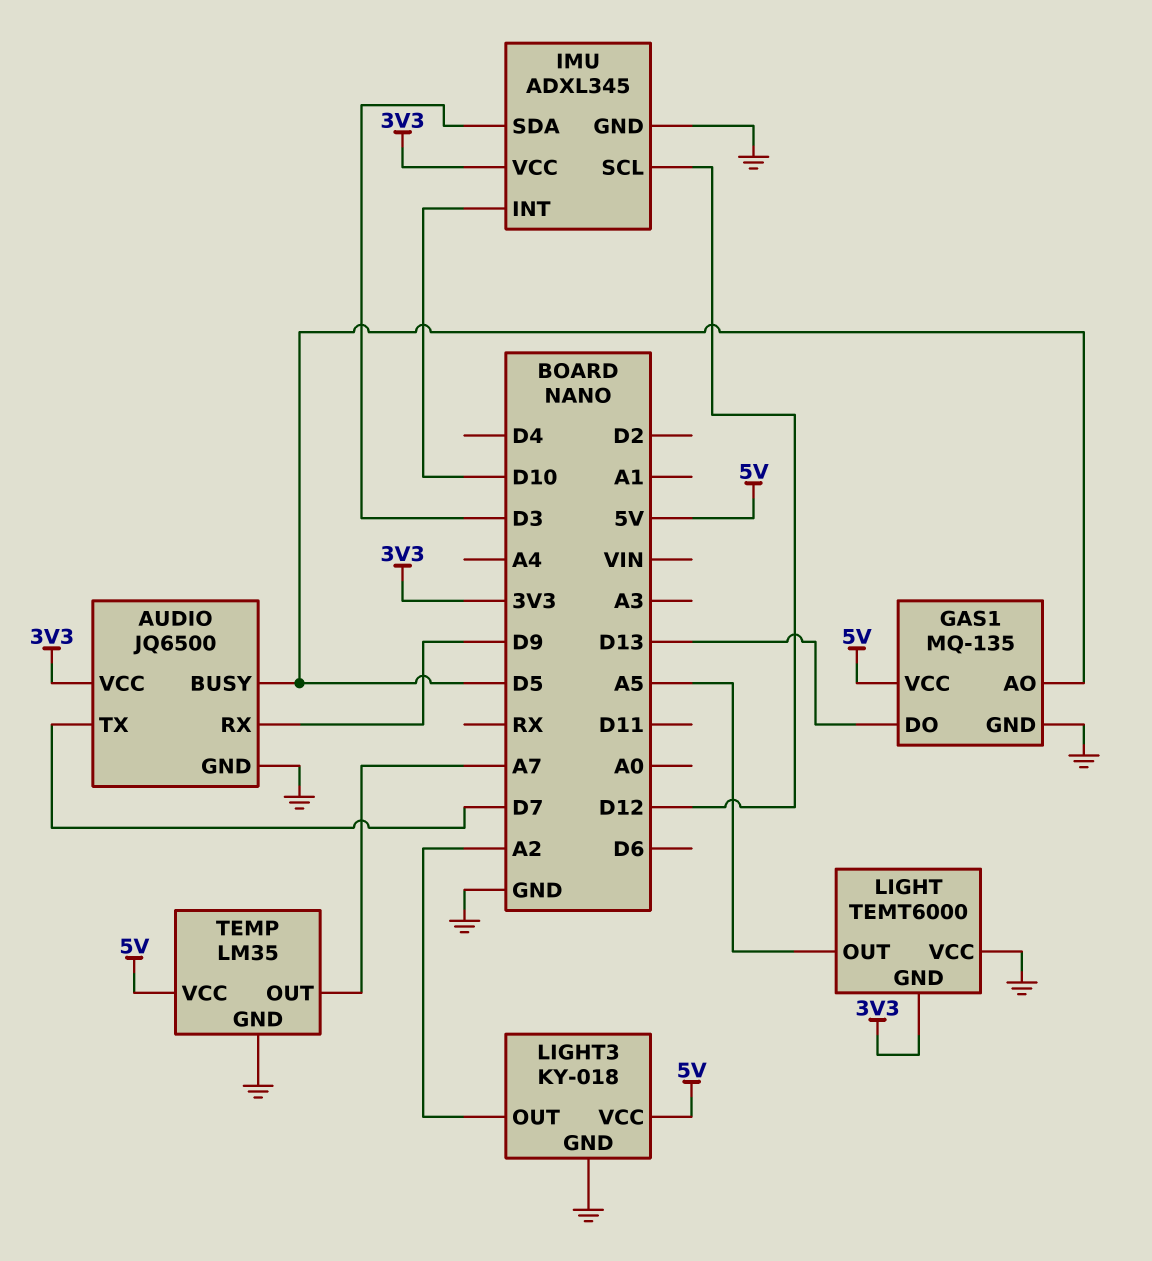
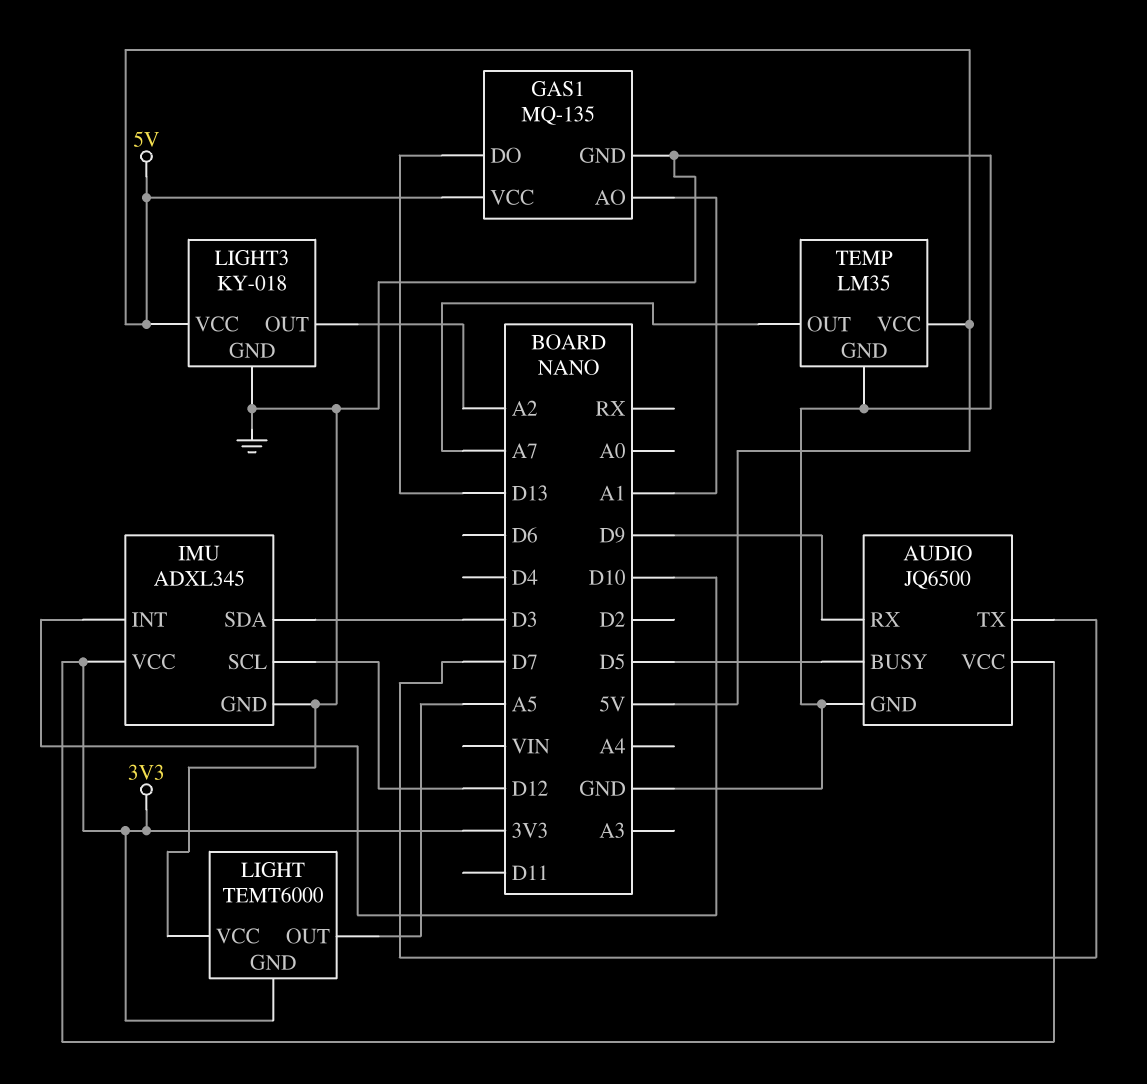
GAS1 pin AO: D5 -> A1

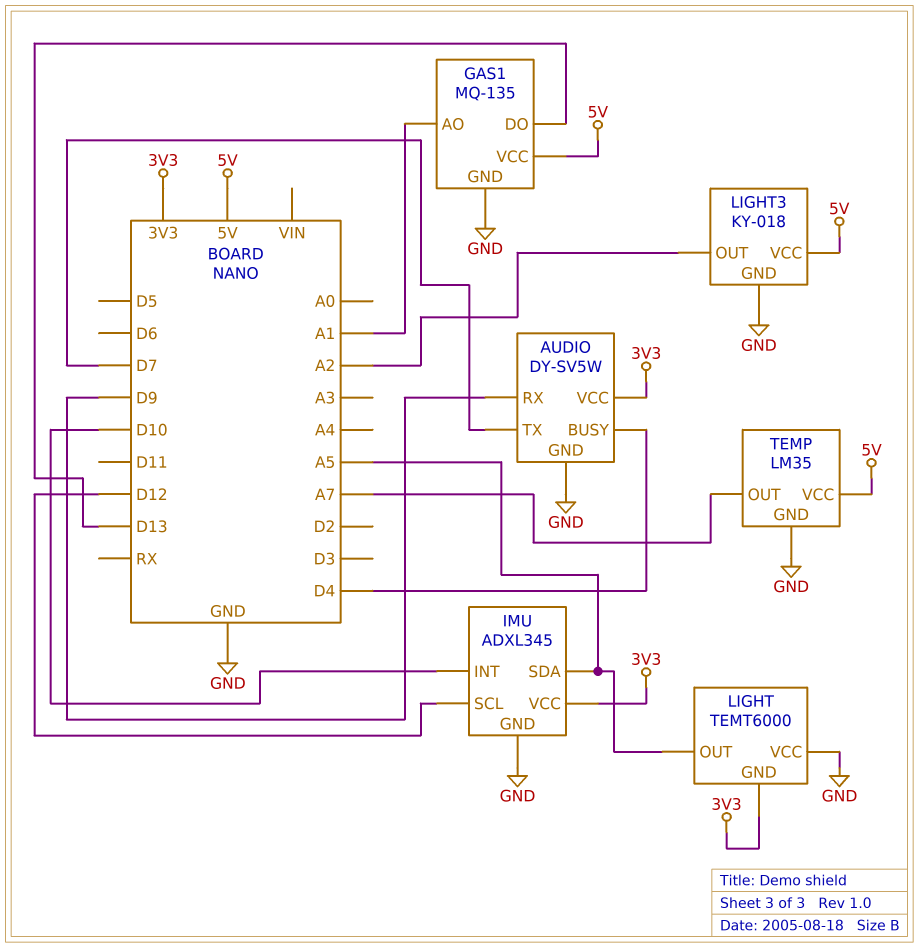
AUDIO: JQ6500 -> DY-SV5W
AUDIO pin BUSY: D5 -> D4
IMU pin SDA: D3 -> A5

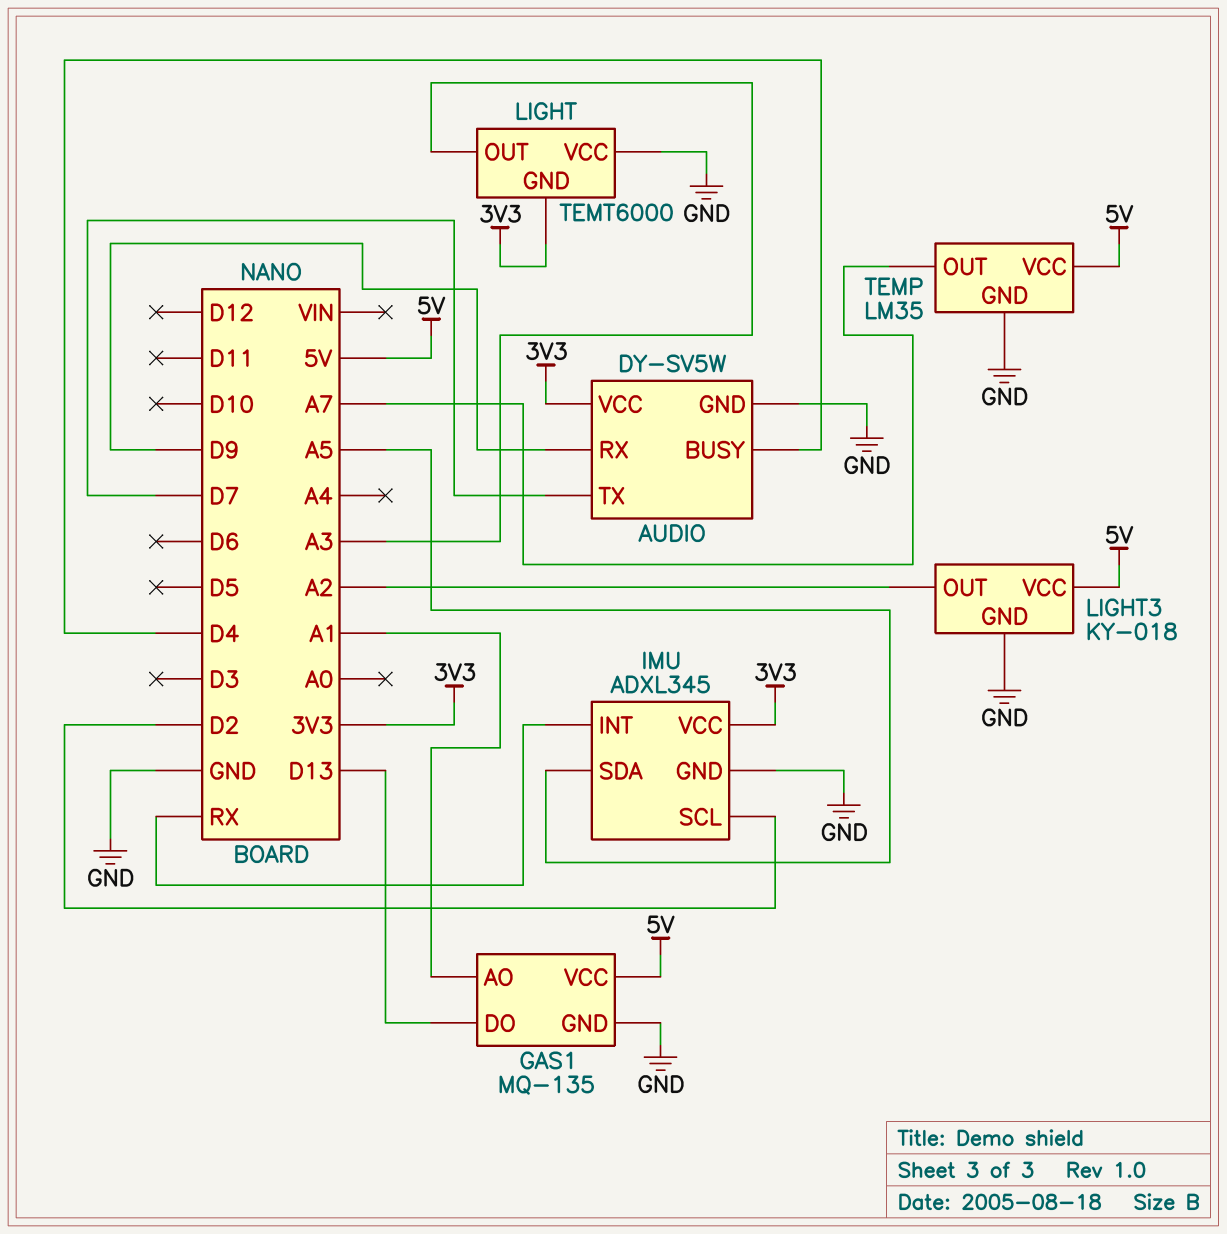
IMU pin INT: D10 -> RX
IMU pin SCL: D12 -> D2
LIGHT pin OUT: A5 -> A3

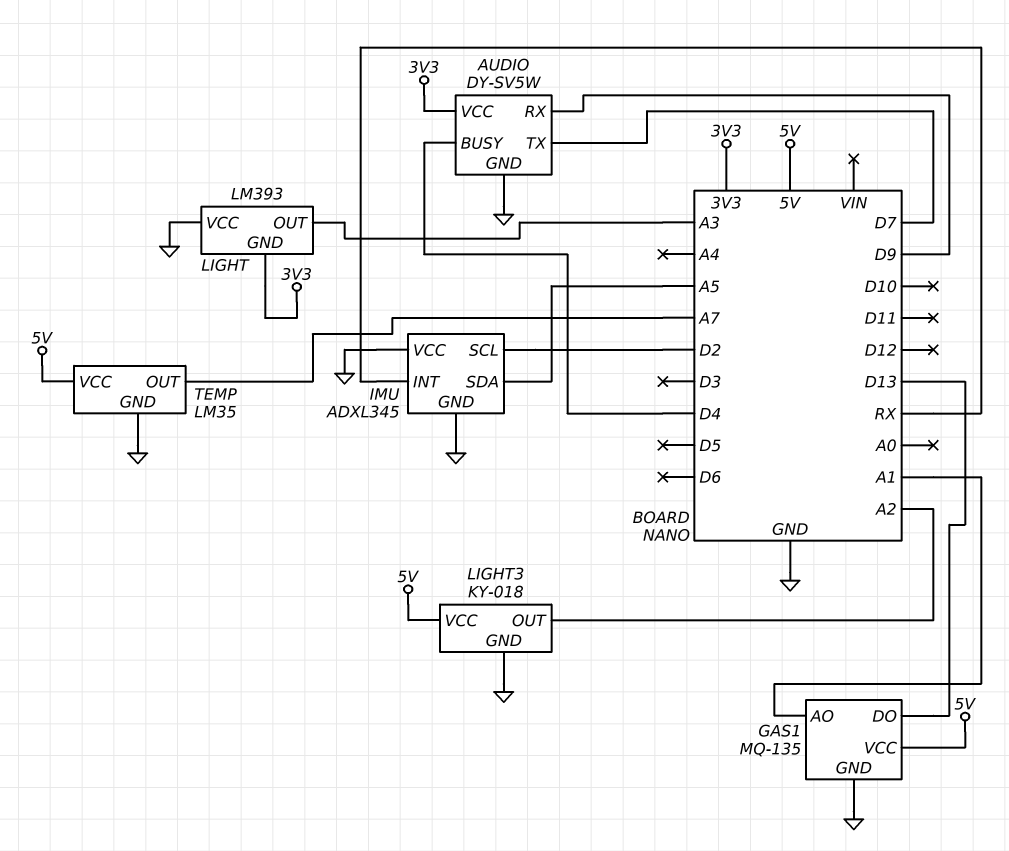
IMU pin VCC: 3V3 -> GND
LIGHT: TEMT6000 -> LM393

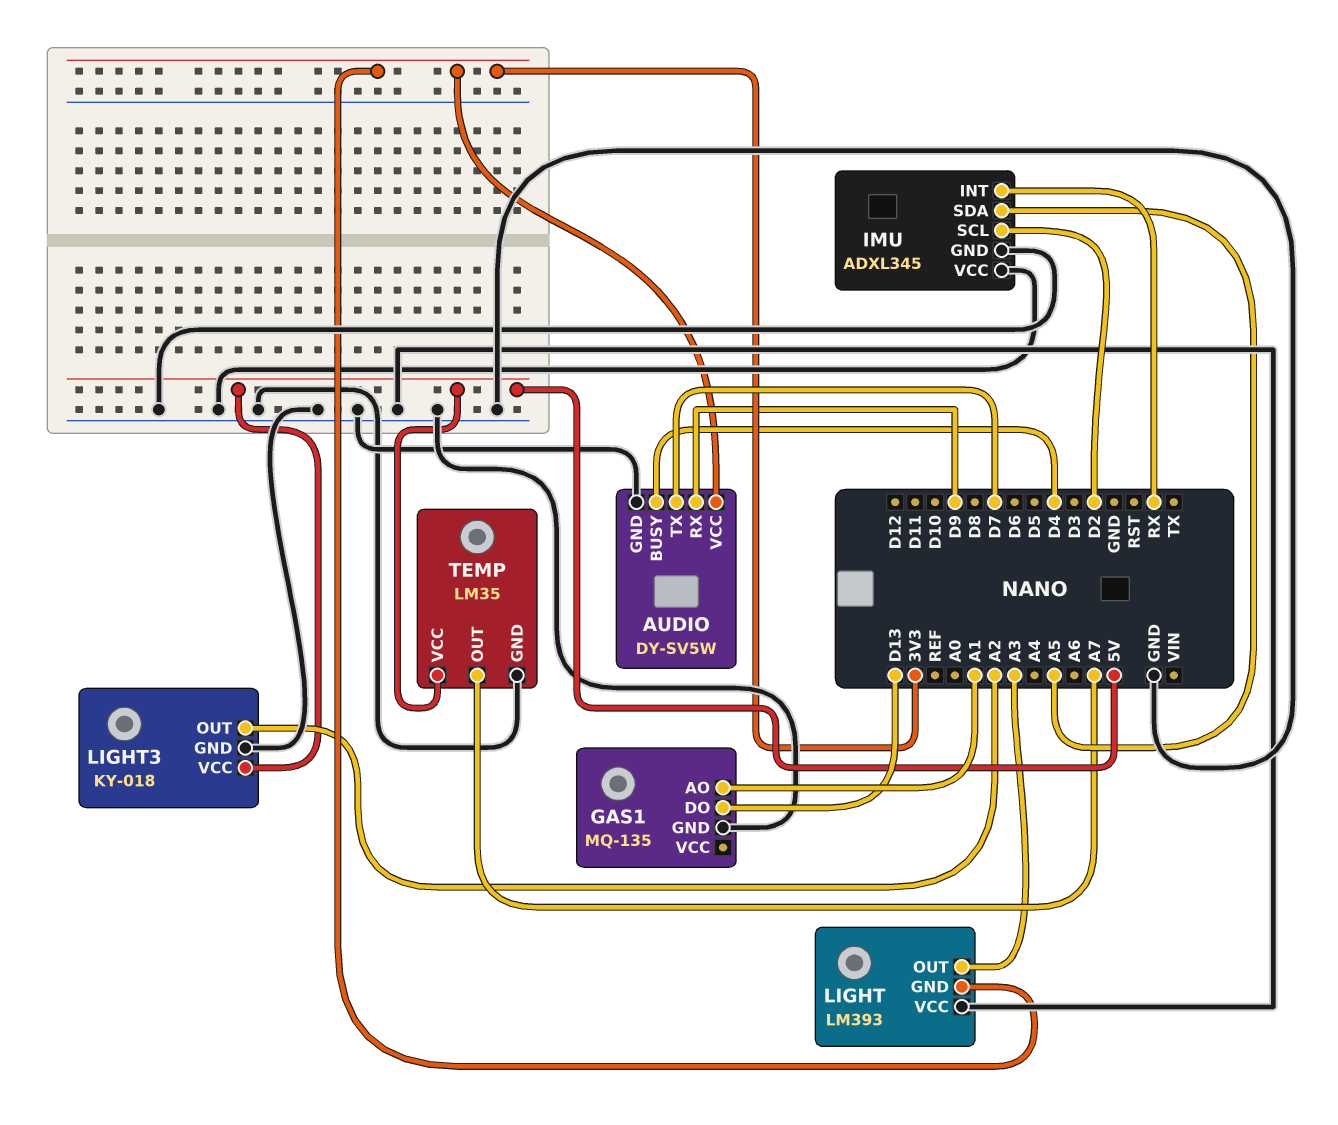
GAS1 pin VCC: 5V -> none

